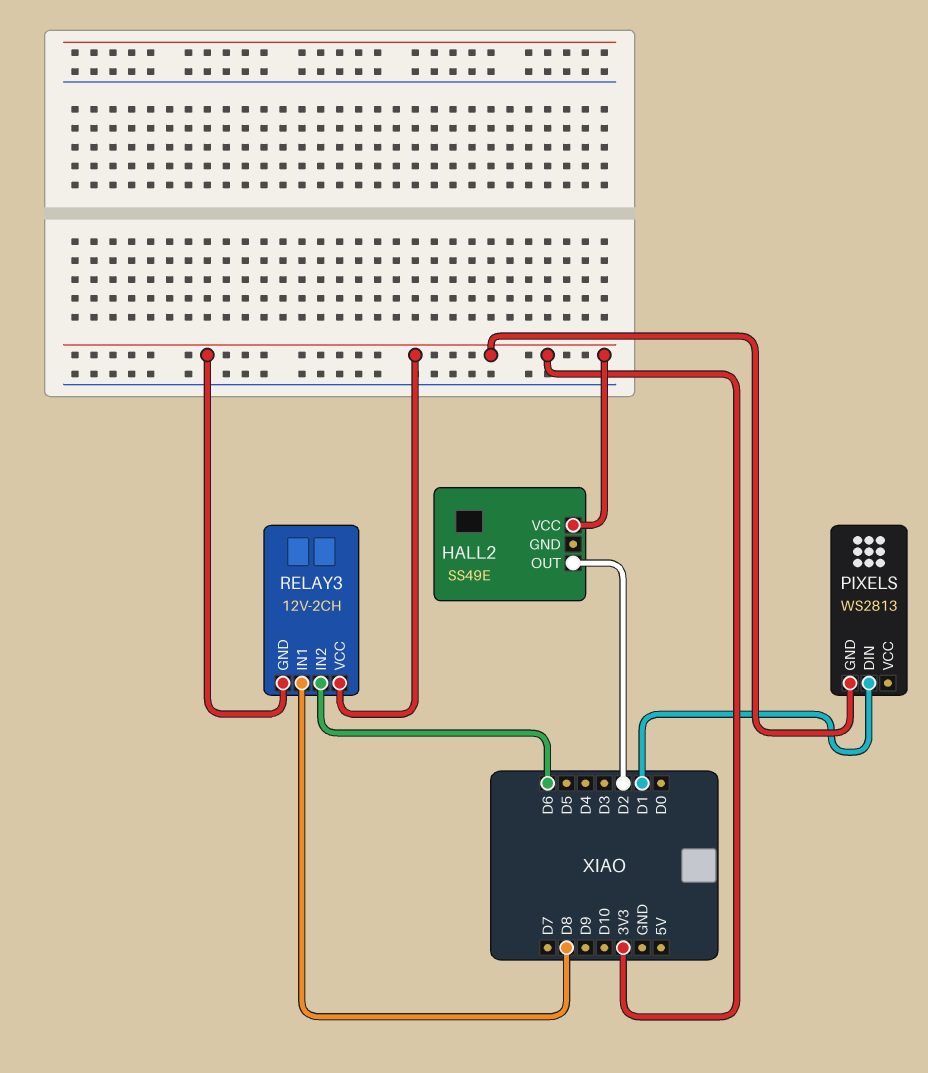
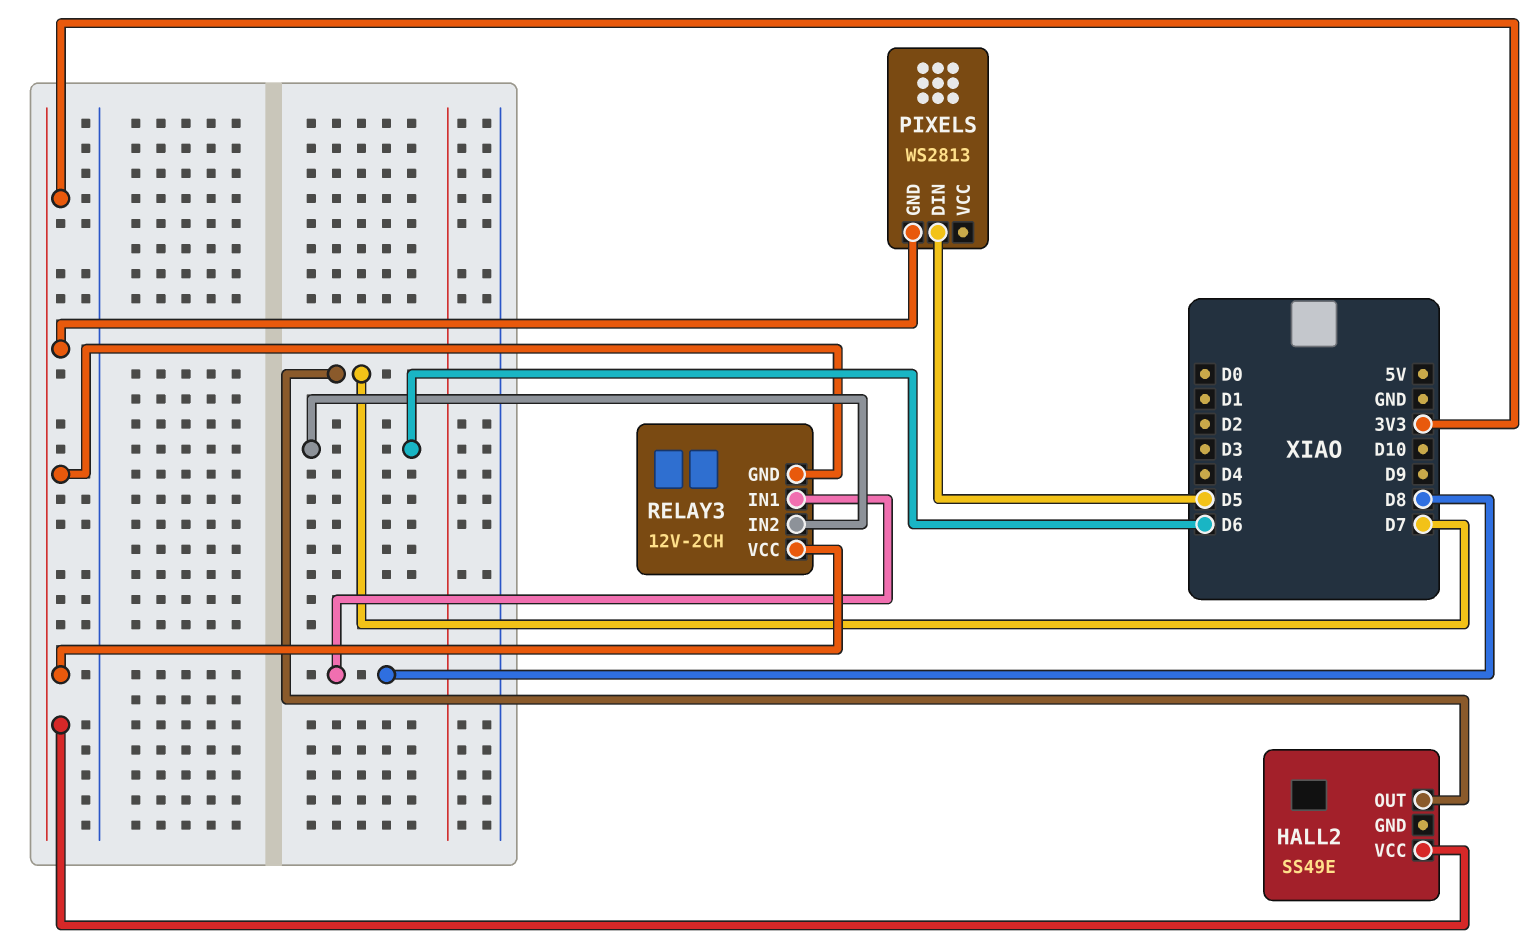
HALL2 pin OUT: D2 -> D7
PIXELS pin DIN: D1 -> D5

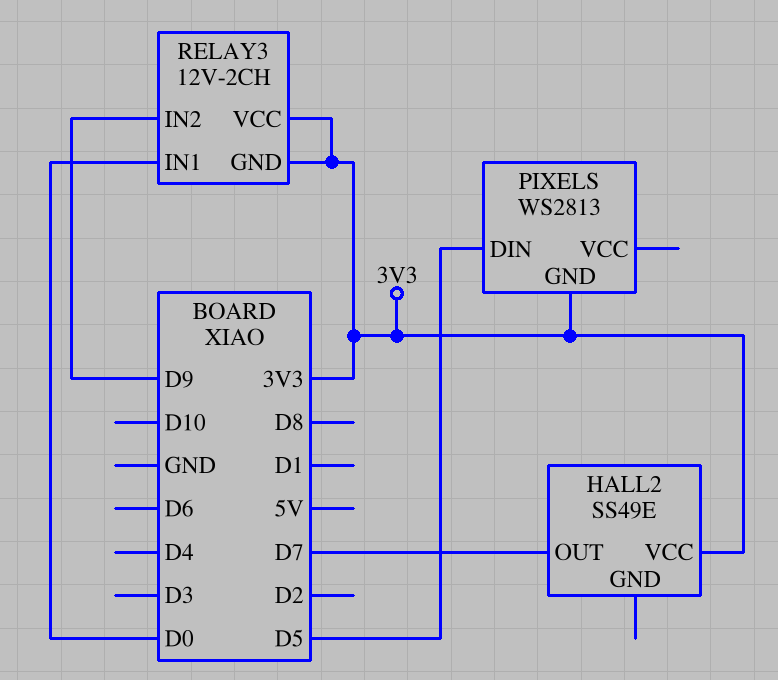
RELAY3 pin IN1: D8 -> D0
RELAY3 pin IN2: D6 -> D9

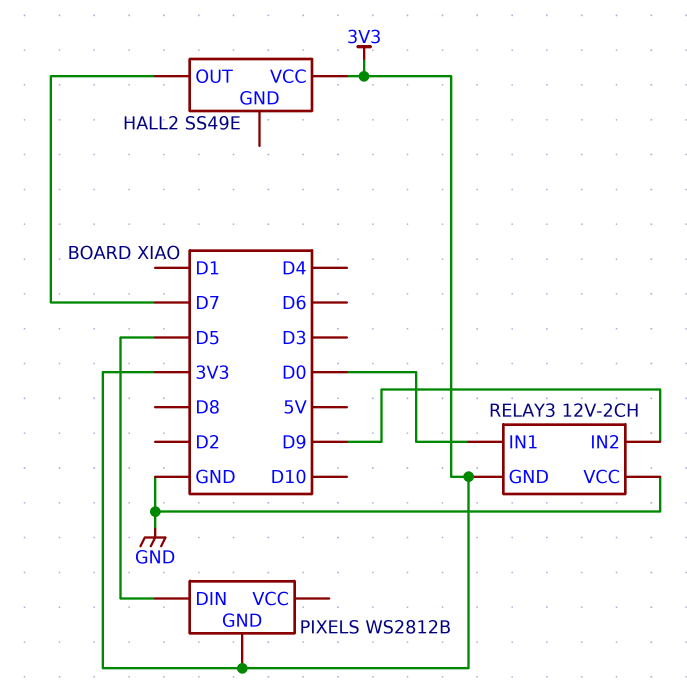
PIXELS: WS2813 -> WS2812B
RELAY3 pin VCC: 3V3 -> GND

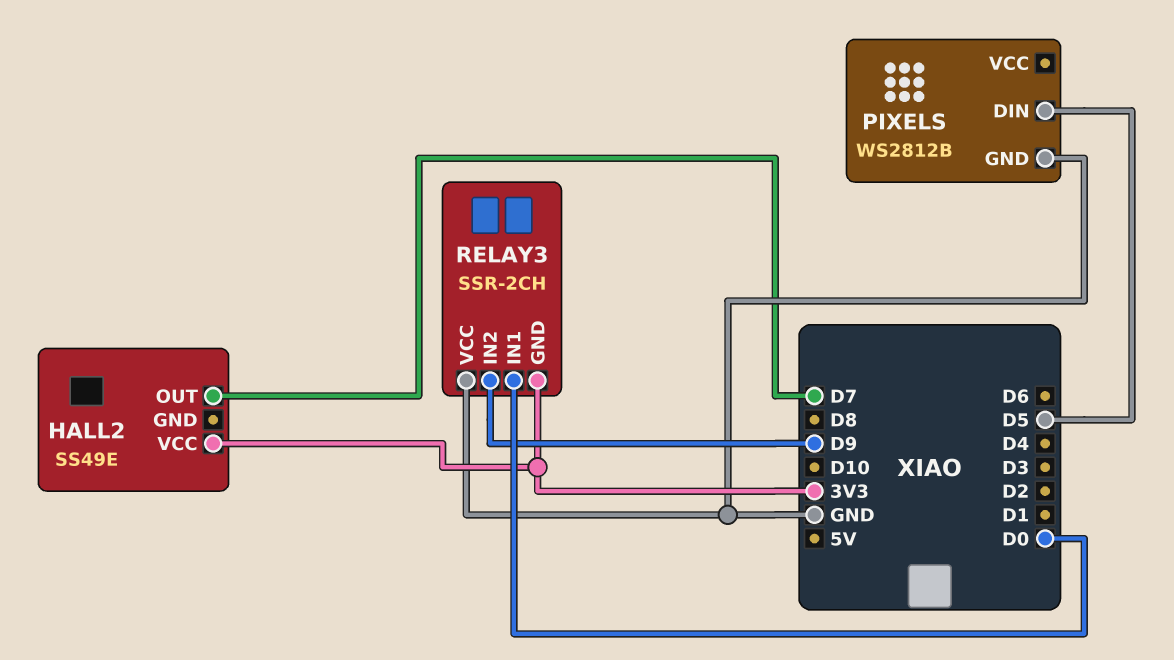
PIXELS pin GND: 3V3 -> GND
RELAY3: 12V-2CH -> SSR-2CH

